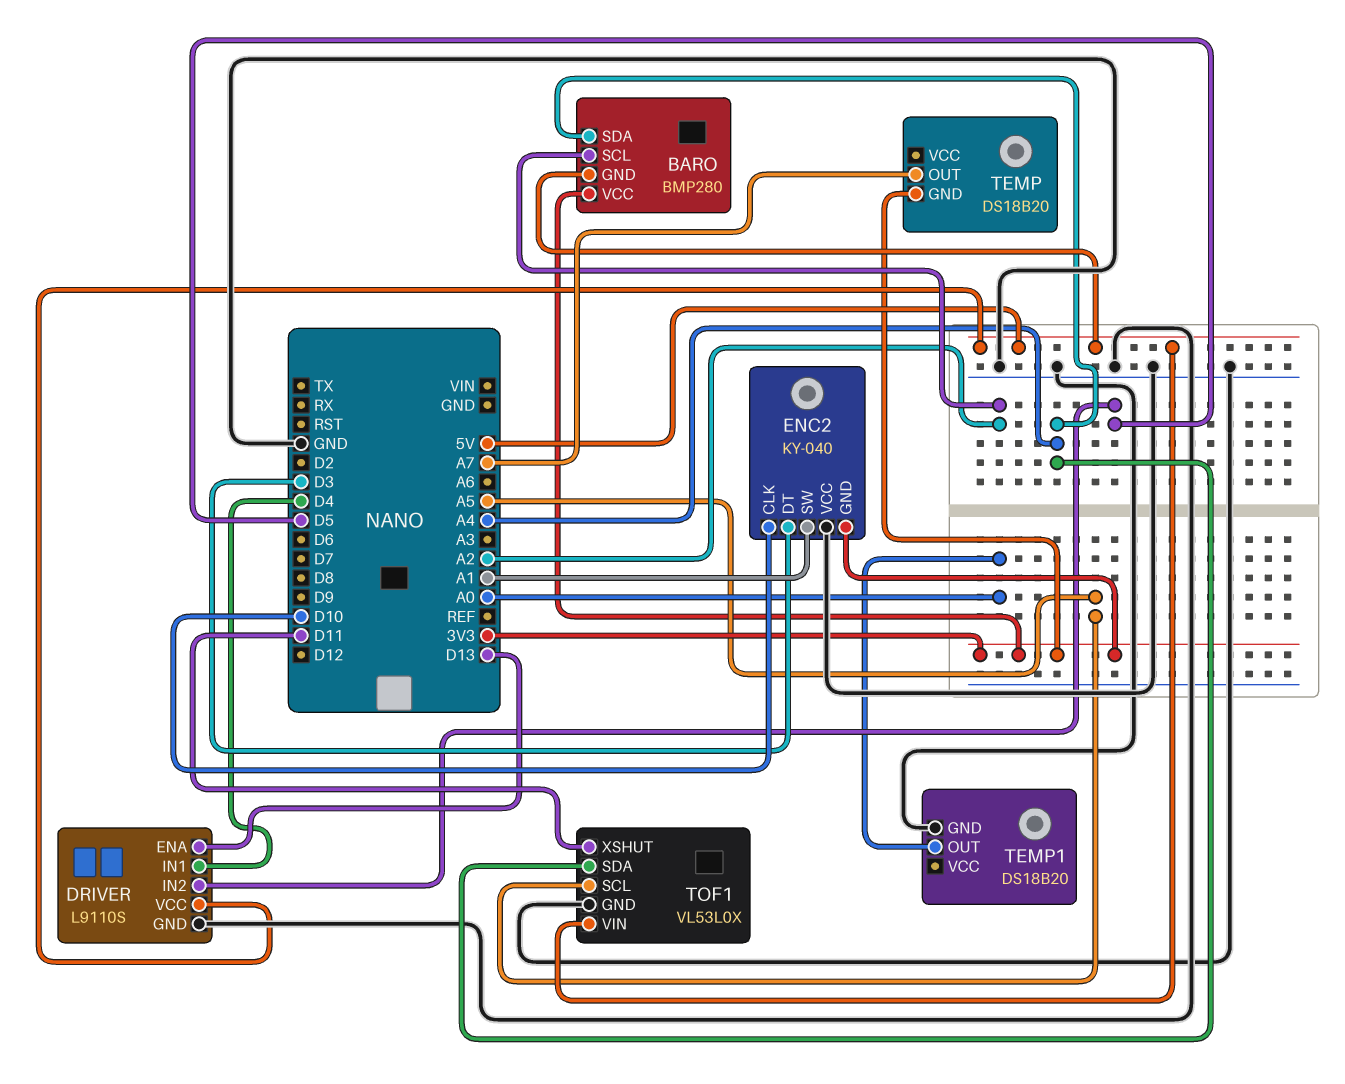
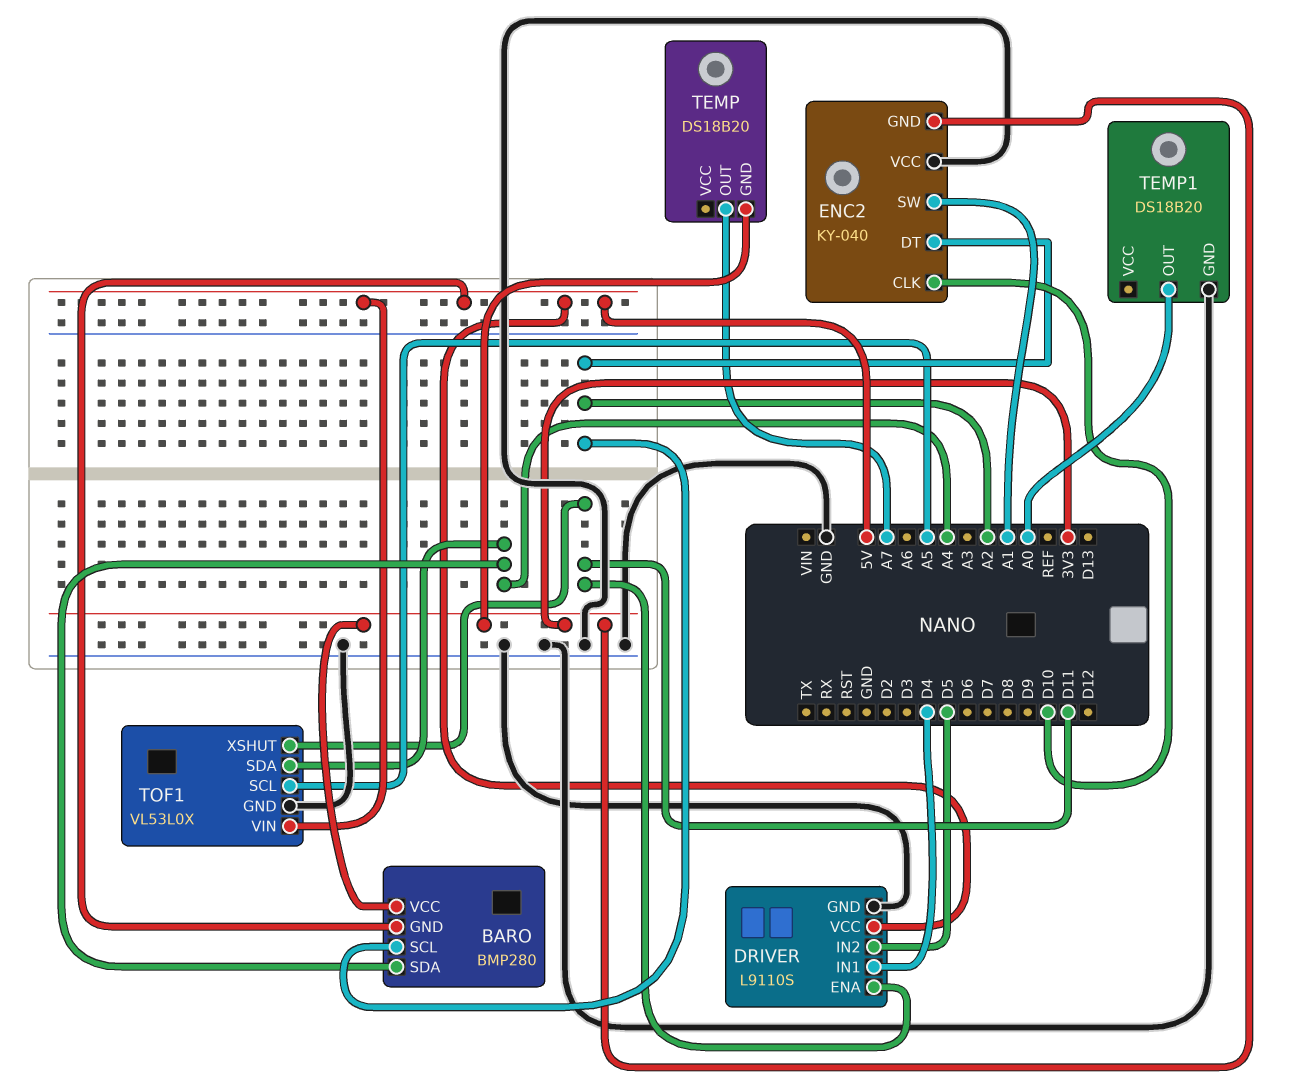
DRIVER pin ENA: D13 -> D11
ENC2 pin DT: D3 -> A2

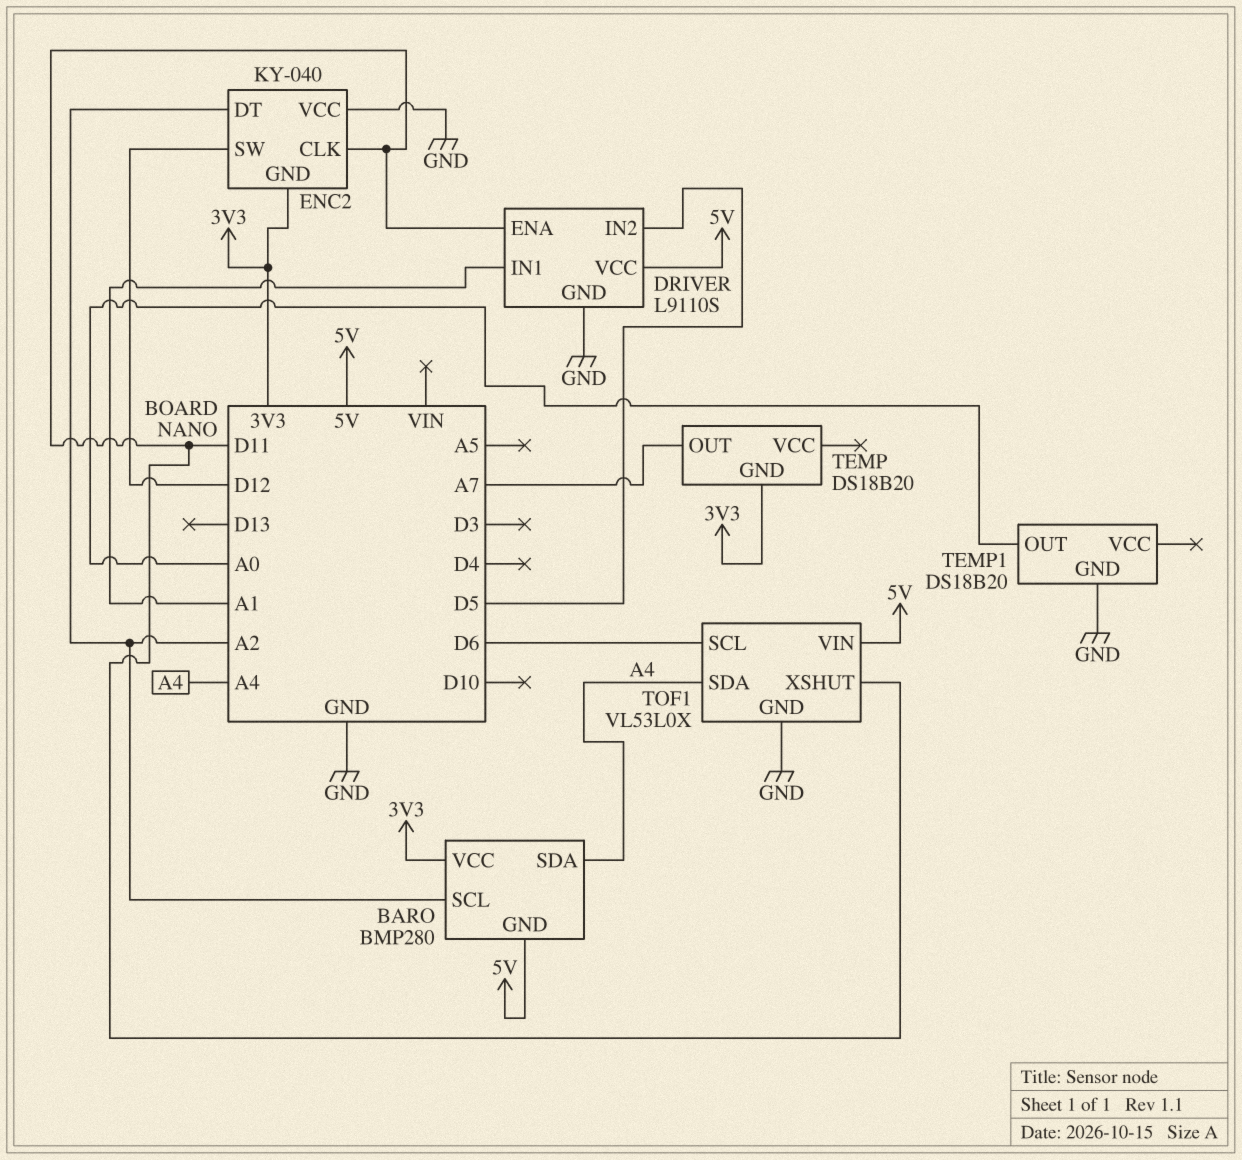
DRIVER pin IN1: D4 -> A1
ENC2 pin CLK: D10 -> D11
ENC2 pin SW: A1 -> D12
TOF1 pin SCL: A5 -> D6

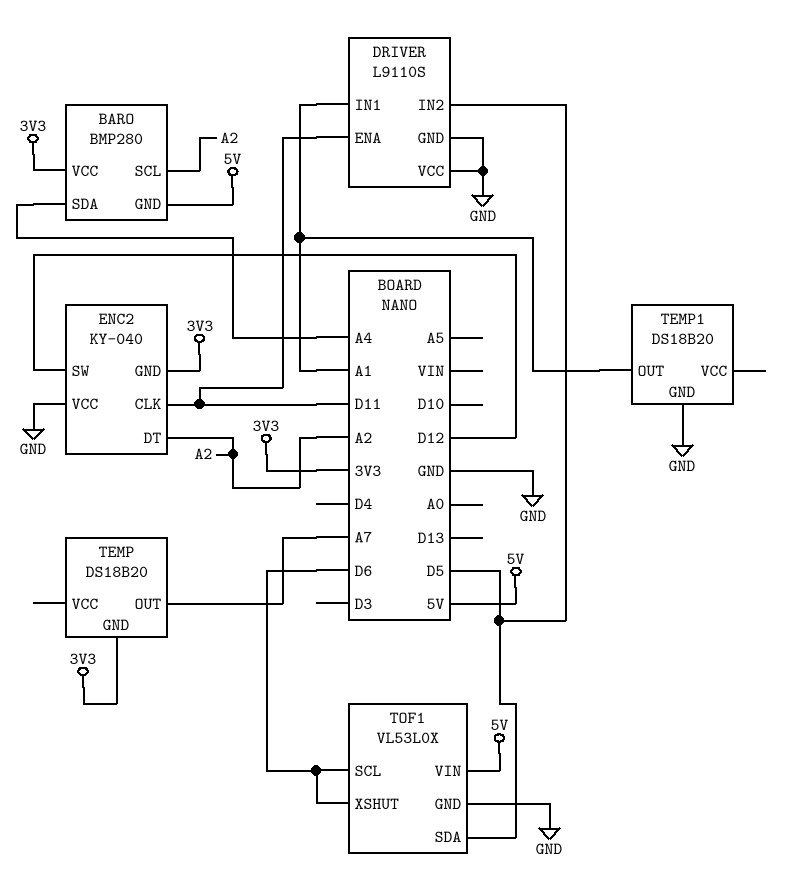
DRIVER pin VCC: 5V -> GND
TEMP1 pin OUT: A0 -> A1
TOF1 pin SDA: A4 -> D5
TOF1 pin XSHUT: D11 -> D6

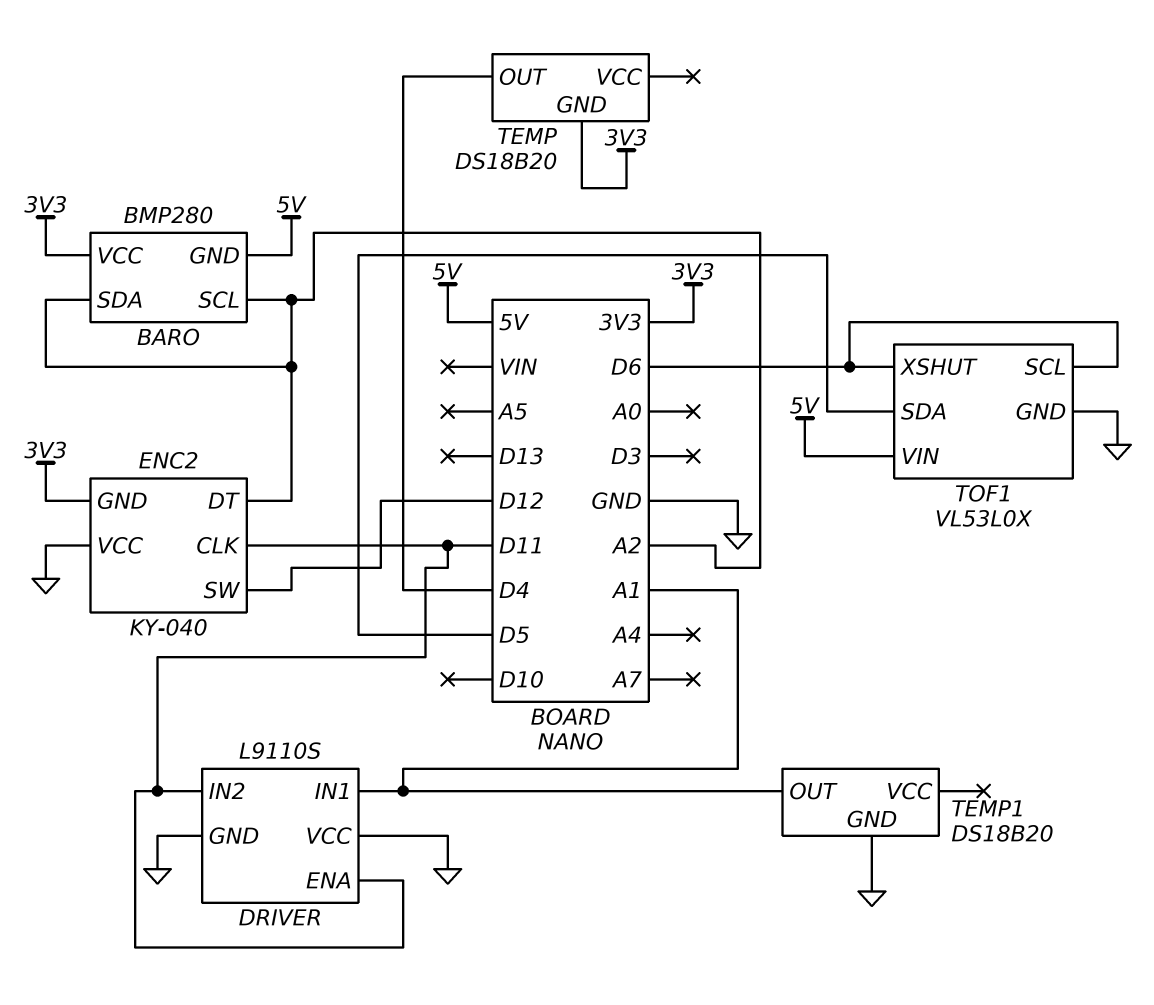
BARO pin SDA: A4 -> A2
DRIVER pin IN2: D5 -> D11
TEMP pin OUT: A7 -> D4

